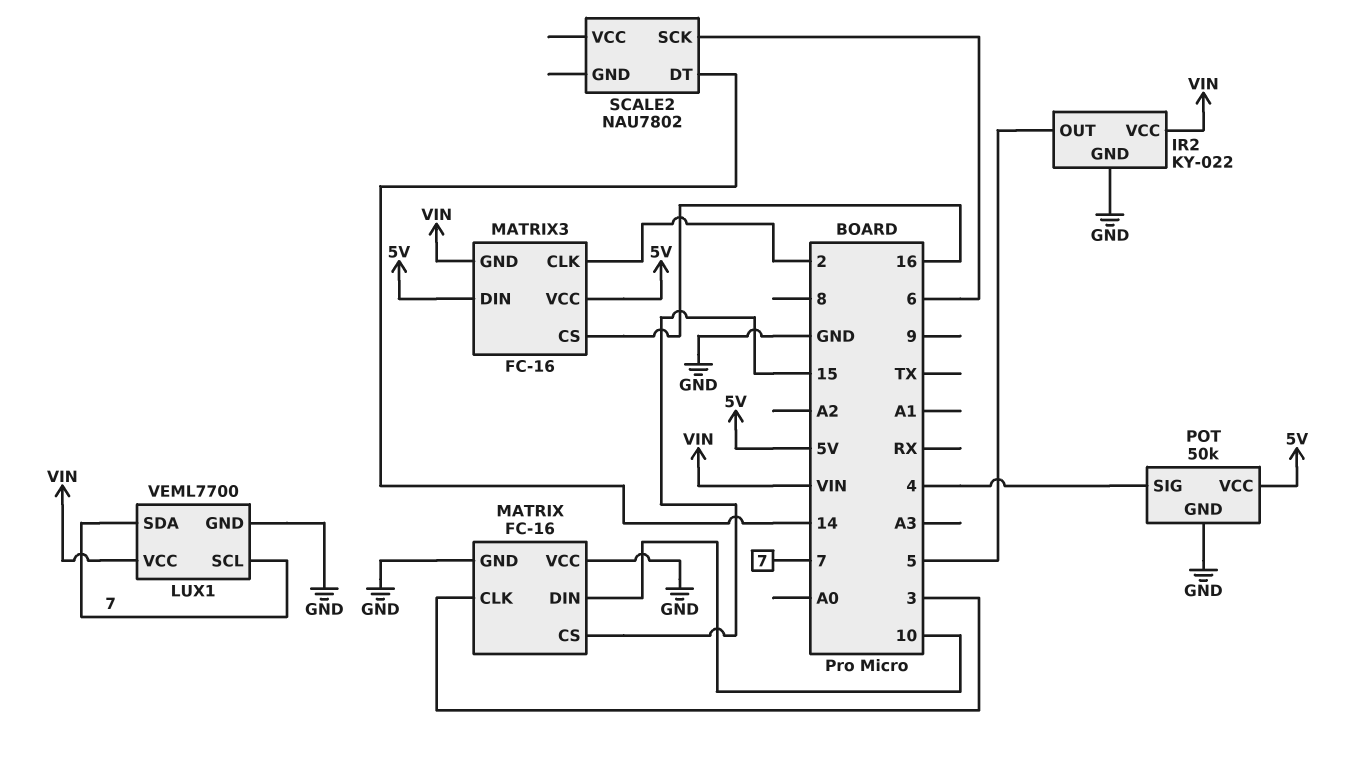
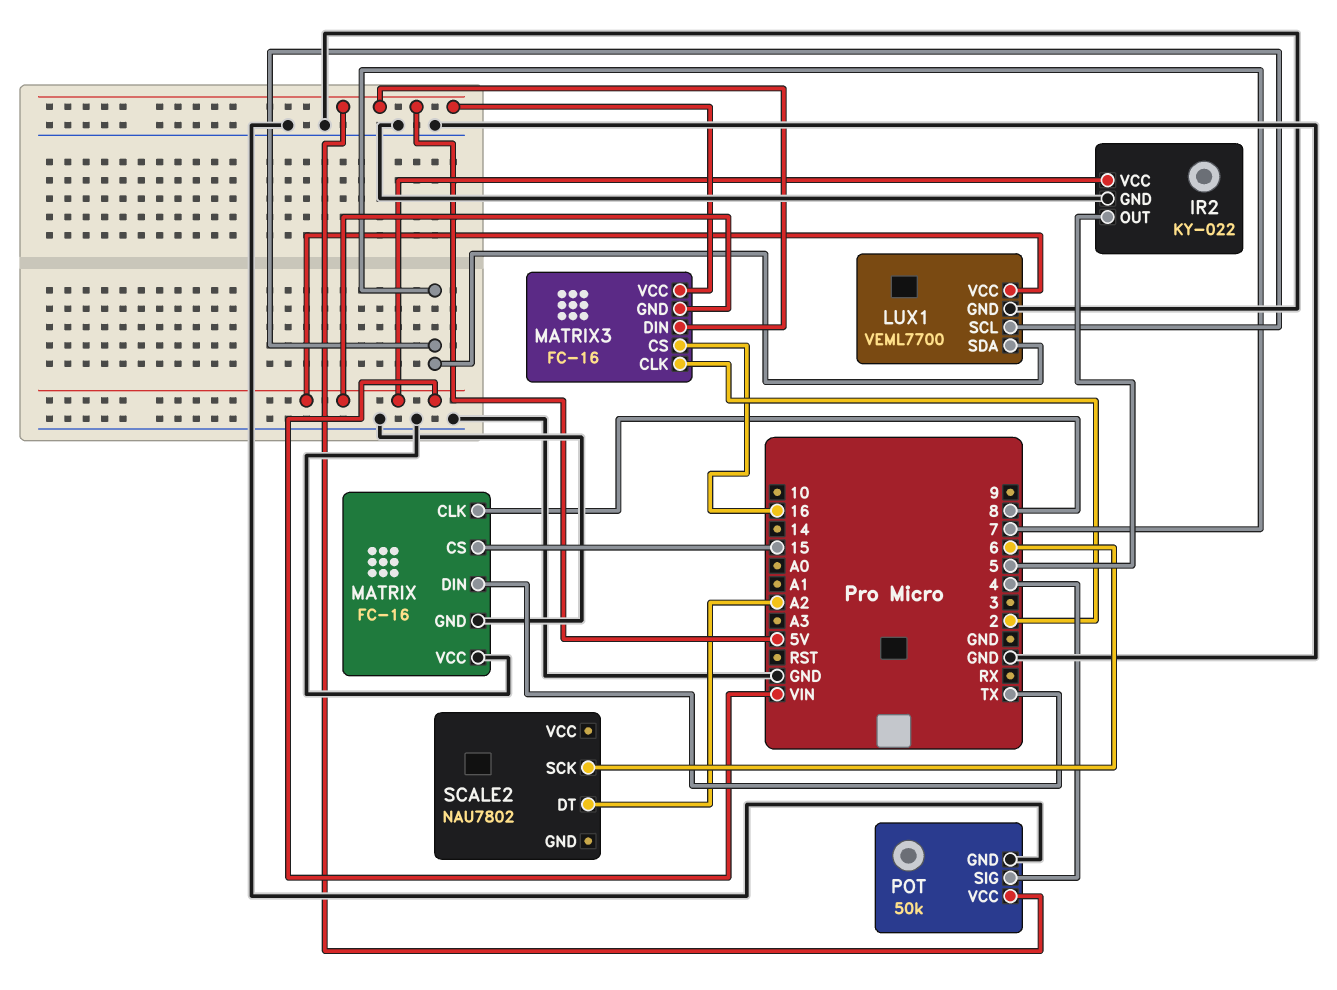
MATRIX pin CLK: 3 -> 8
MATRIX pin DIN: 10 -> TX
SCALE2 pin DT: 14 -> A2

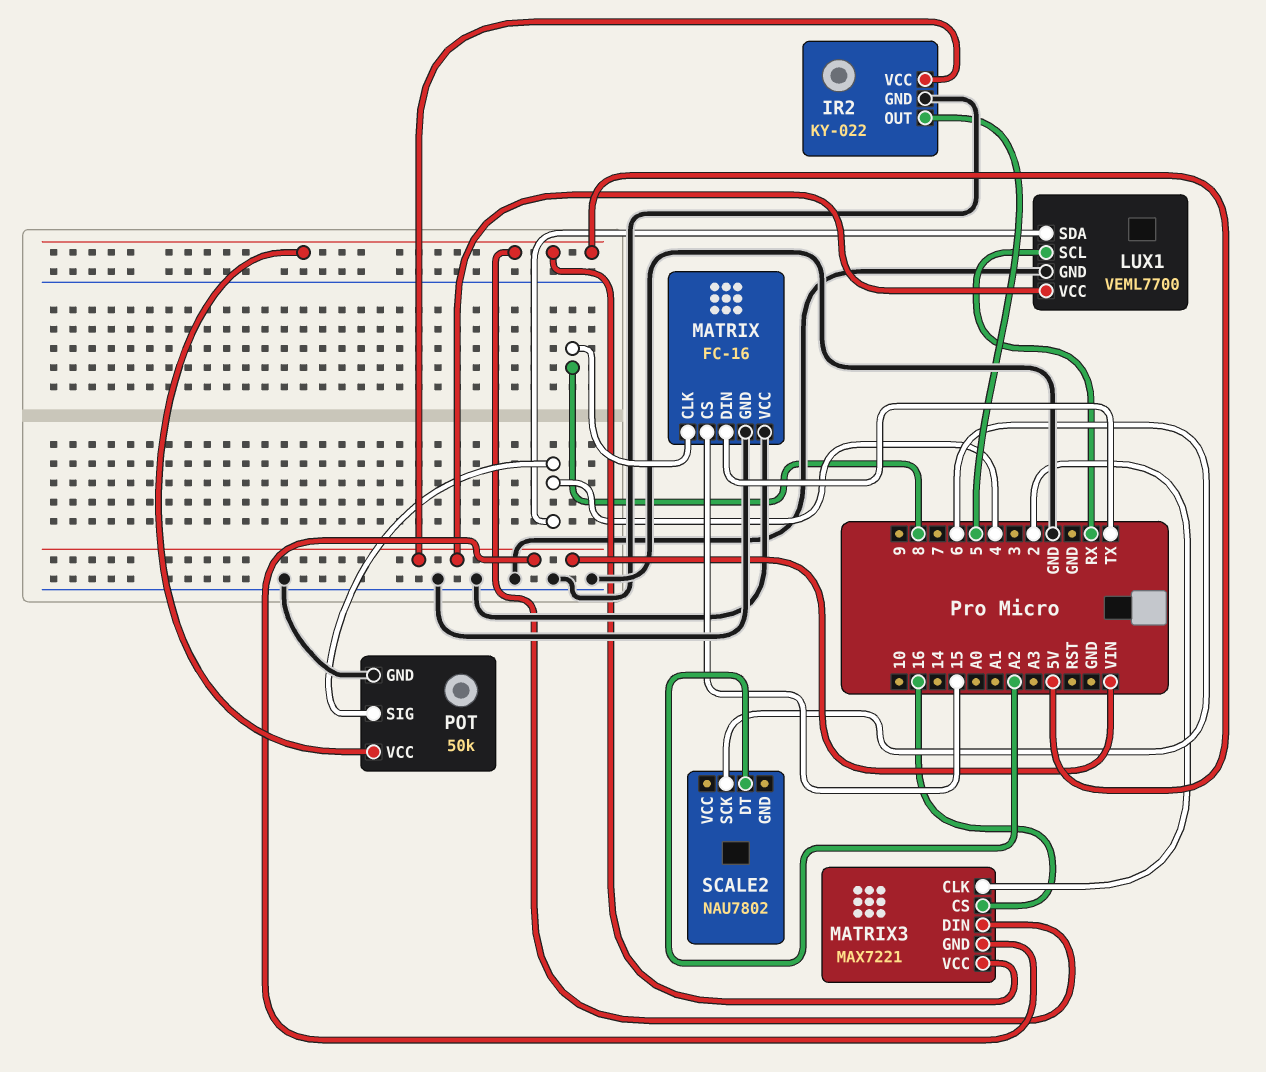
LUX1 pin SCL: 7 -> RX
LUX1 pin SDA: 7 -> 4
MATRIX3: FC-16 -> MAX7221

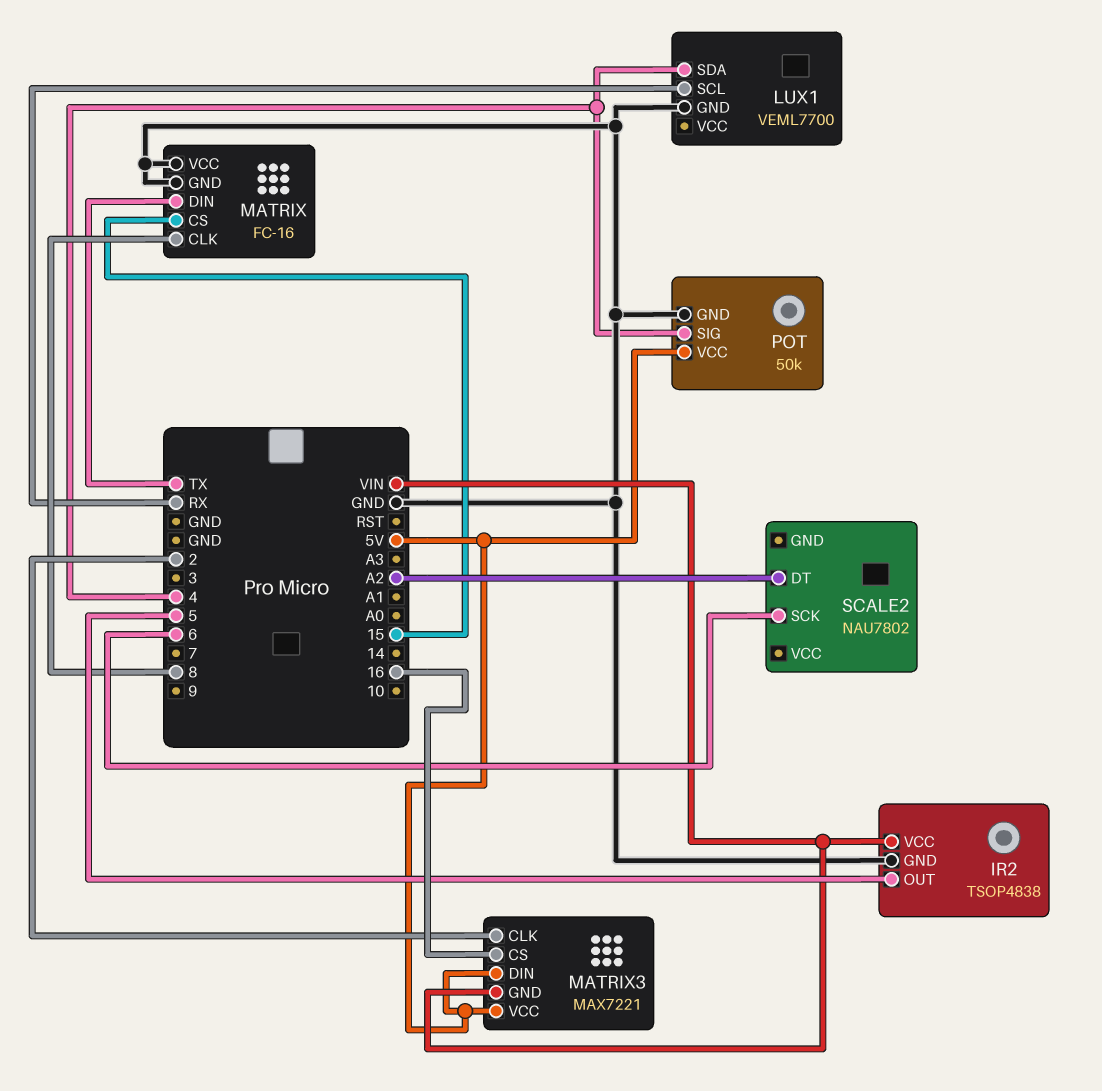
IR2: KY-022 -> TSOP4838
LUX1 pin VCC: VIN -> none

